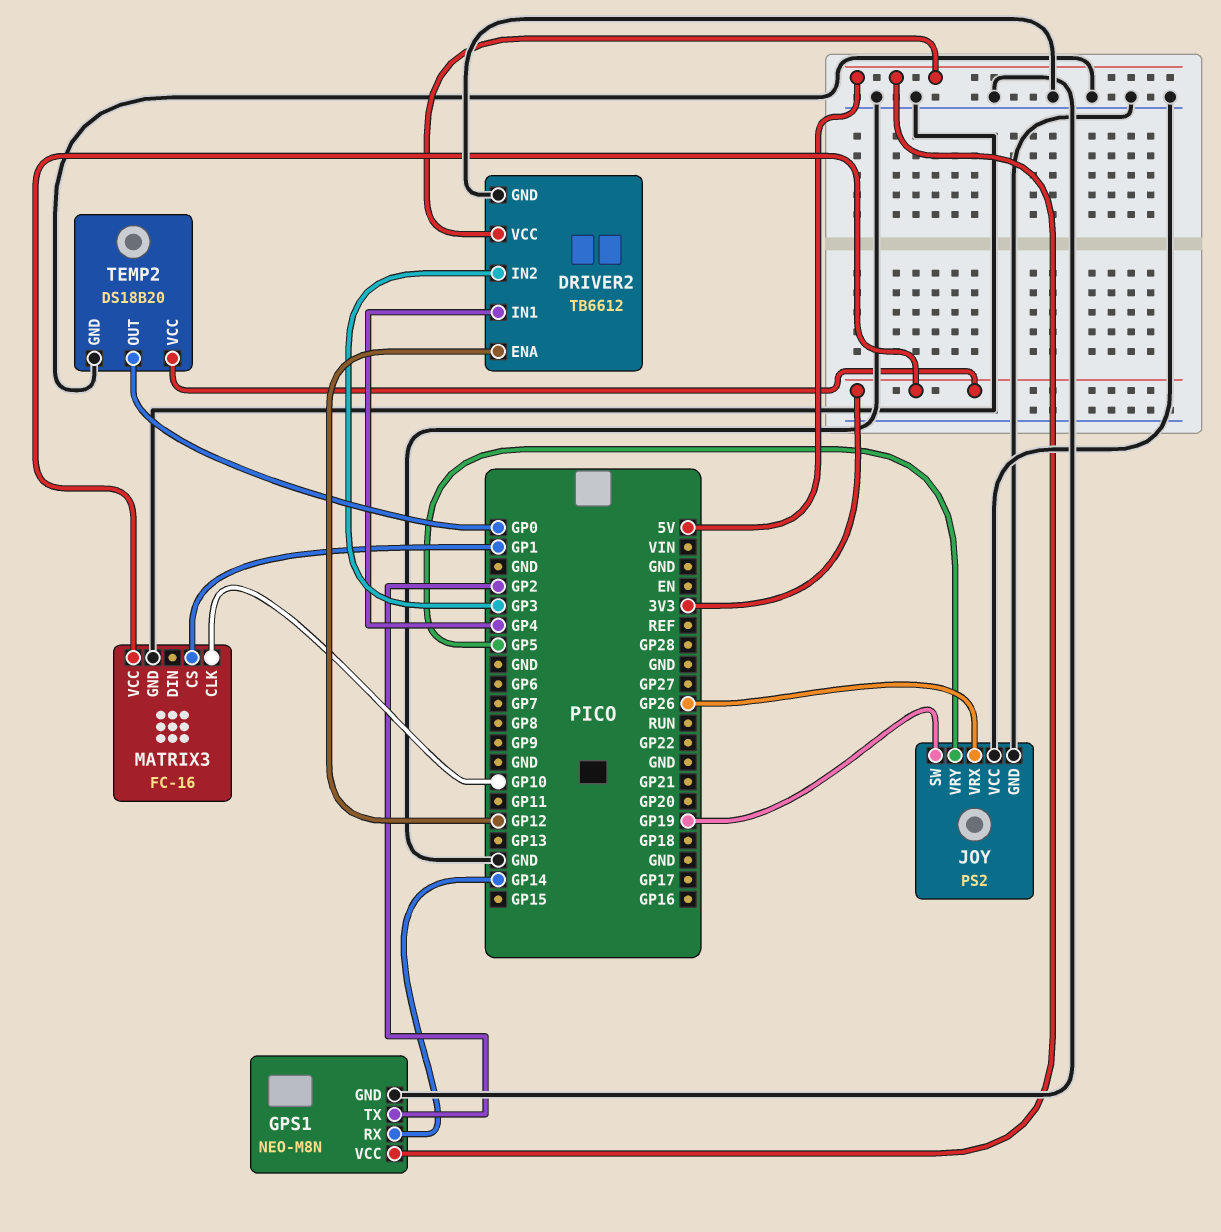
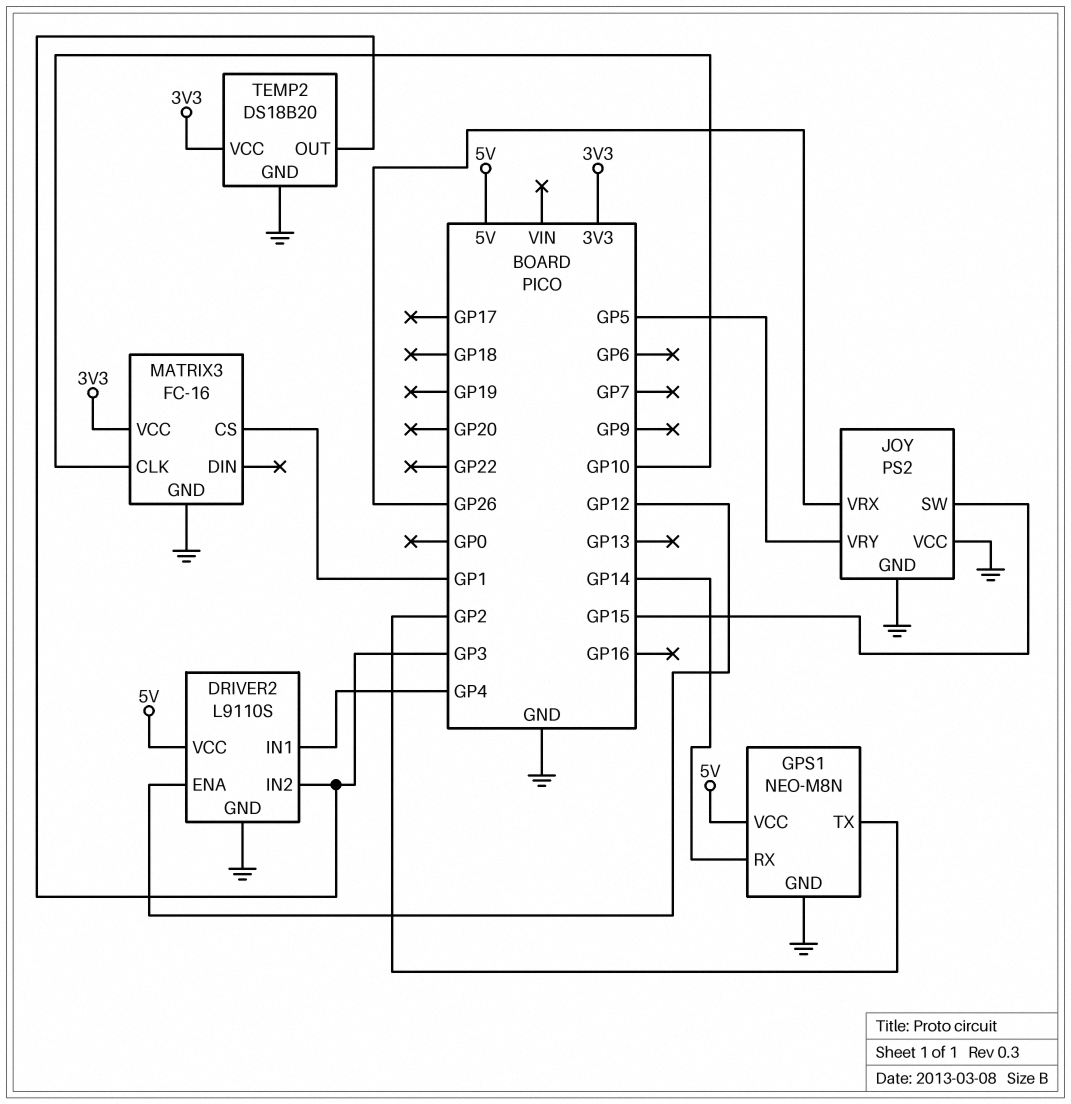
DRIVER2: TB6612 -> L9110S
JOY pin SW: GP19 -> GP15
TEMP2 pin OUT: GP0 -> GP3

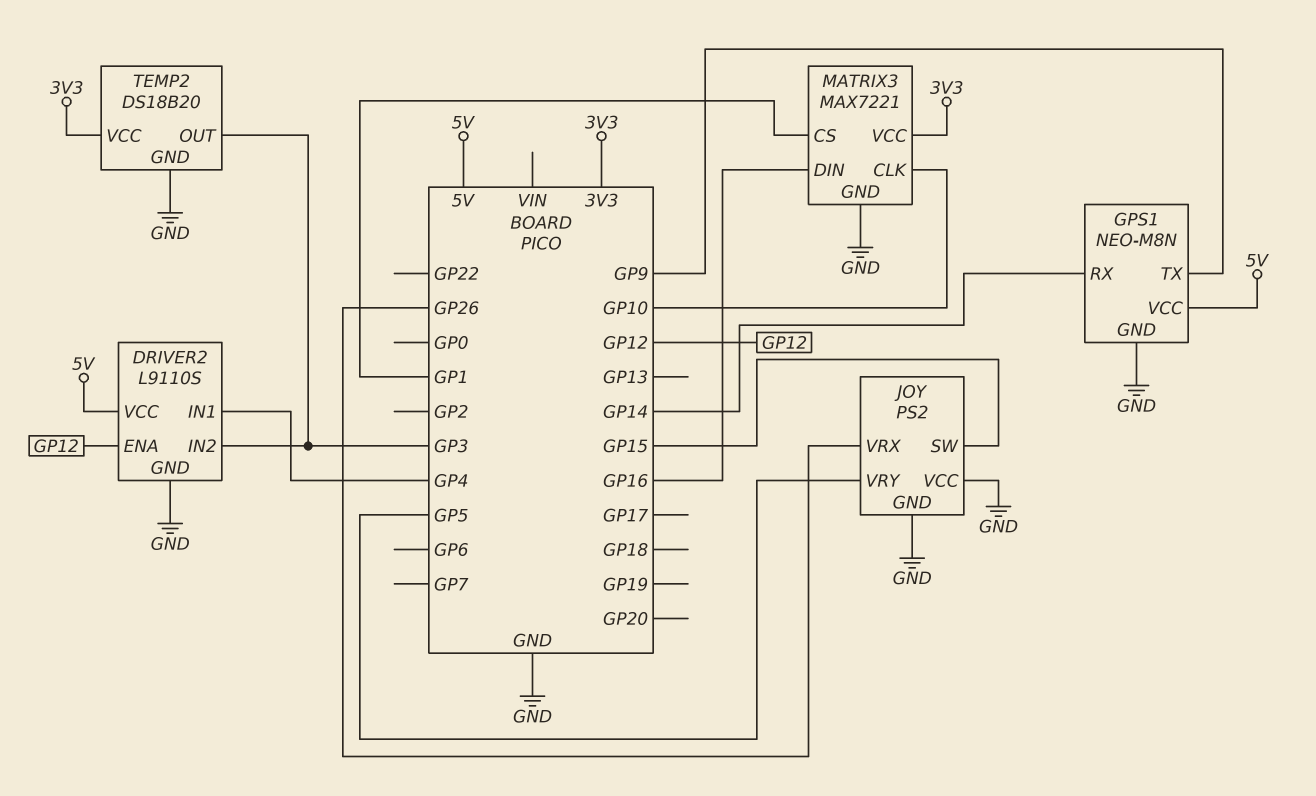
GPS1 pin TX: GP2 -> GP9
MATRIX3: FC-16 -> MAX7221
MATRIX3 pin DIN: none -> GP16

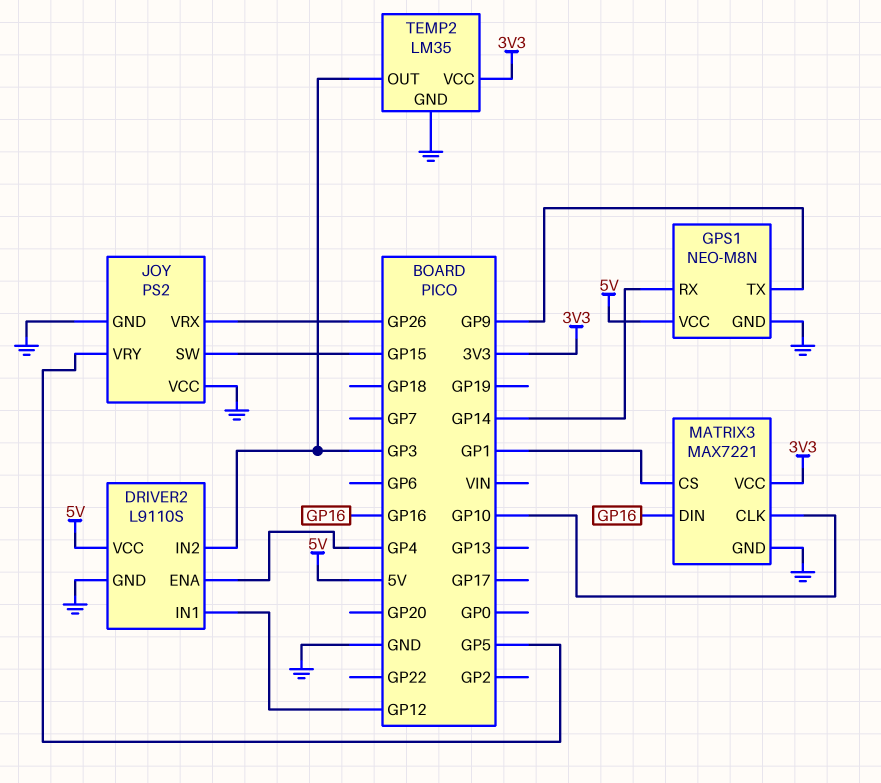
DRIVER2 pin ENA: GP12 -> GP4
DRIVER2 pin IN1: GP4 -> GP12
TEMP2: DS18B20 -> LM35

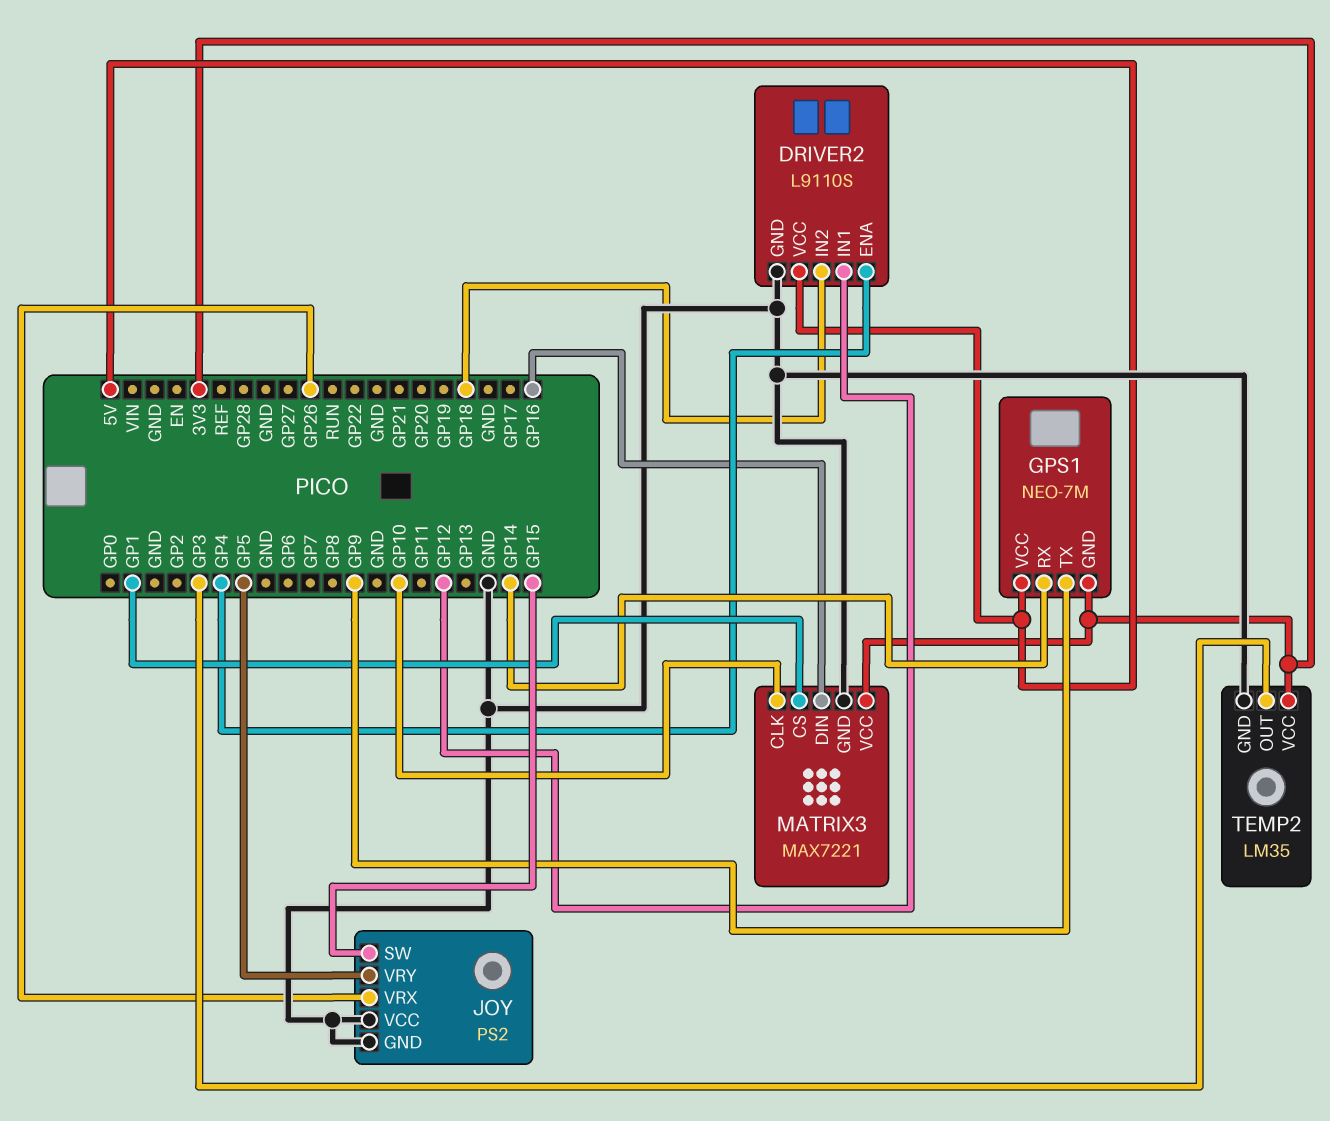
DRIVER2 pin IN2: GP3 -> GP18
GPS1: NEO-M8N -> NEO-7M
GPS1 pin GND: GND -> 3V3

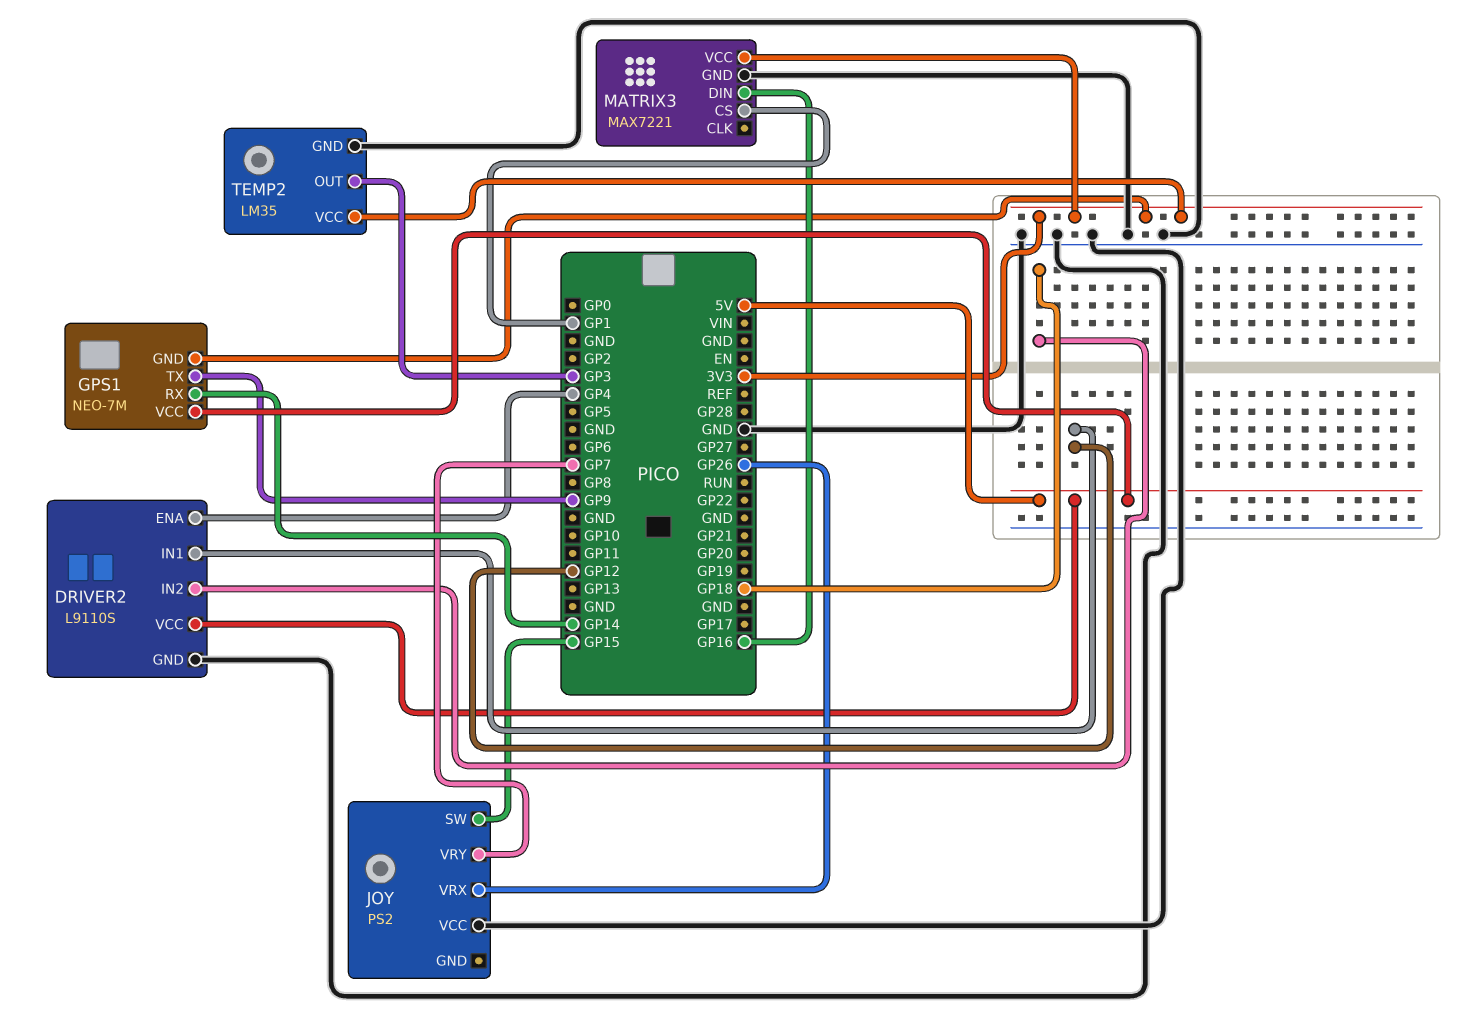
JOY pin GND: GND -> none
JOY pin VRY: GP5 -> GP7
MATRIX3 pin CLK: GP10 -> none

